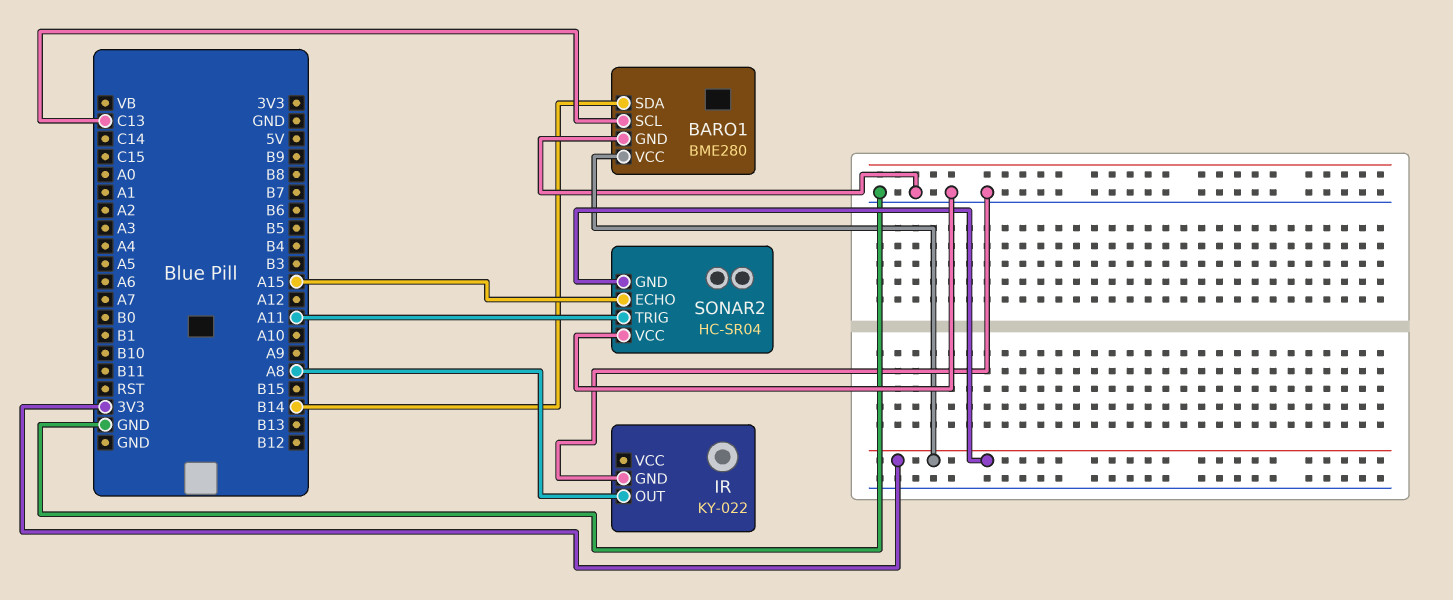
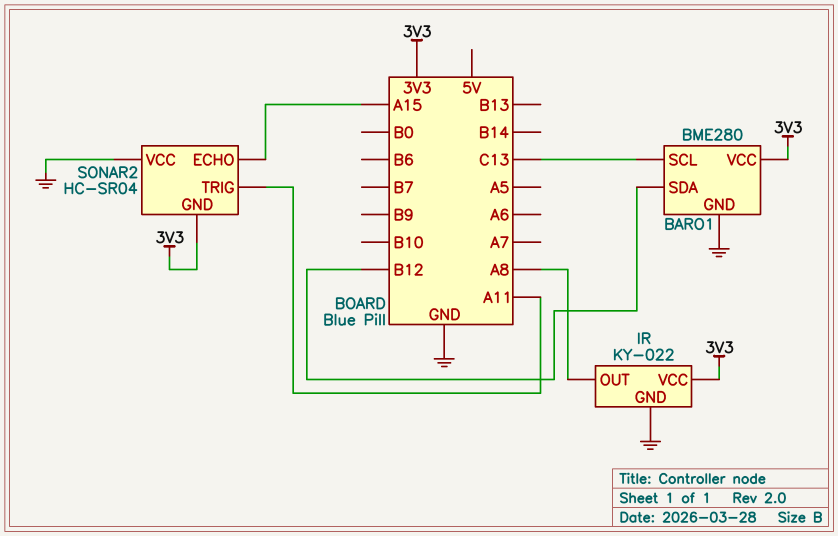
BARO1 pin SDA: B14 -> B12
IR pin VCC: none -> 3V3

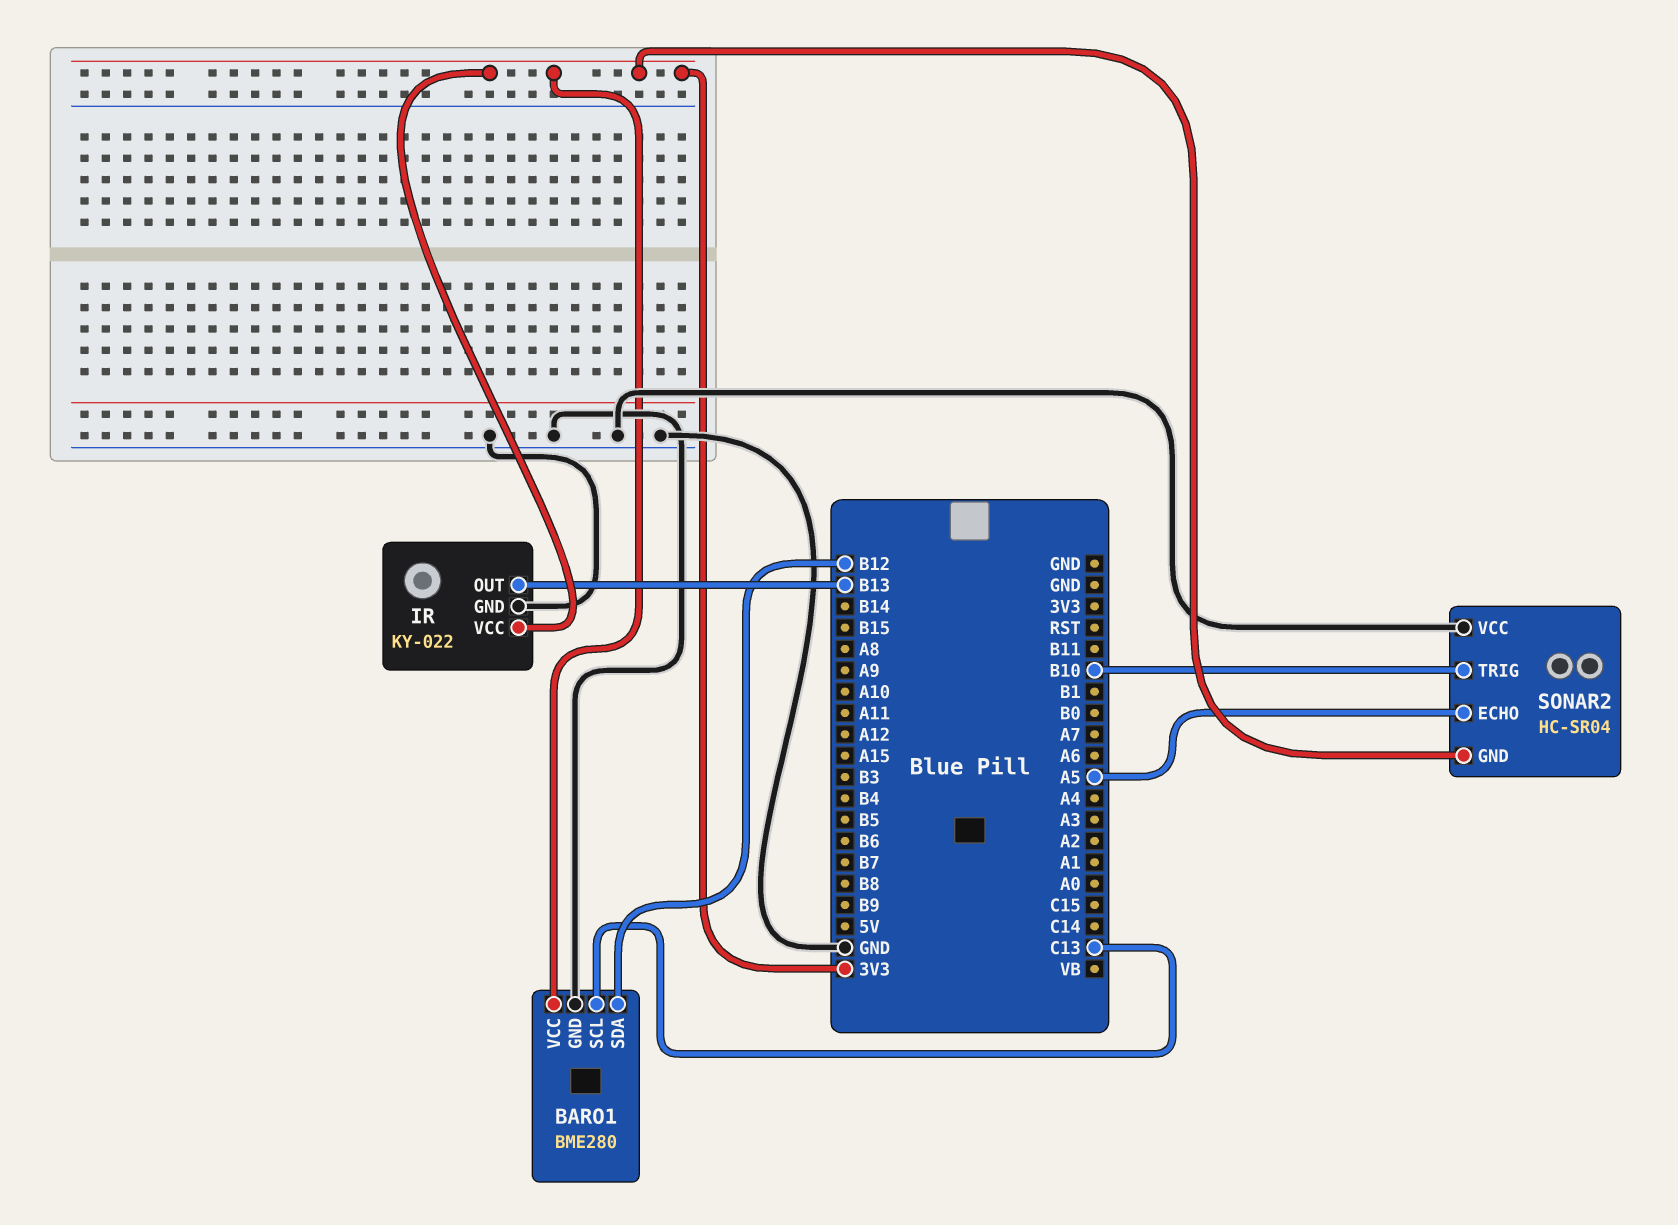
IR pin OUT: A8 -> B13
SONAR2 pin ECHO: A15 -> A5
SONAR2 pin TRIG: A11 -> B10

